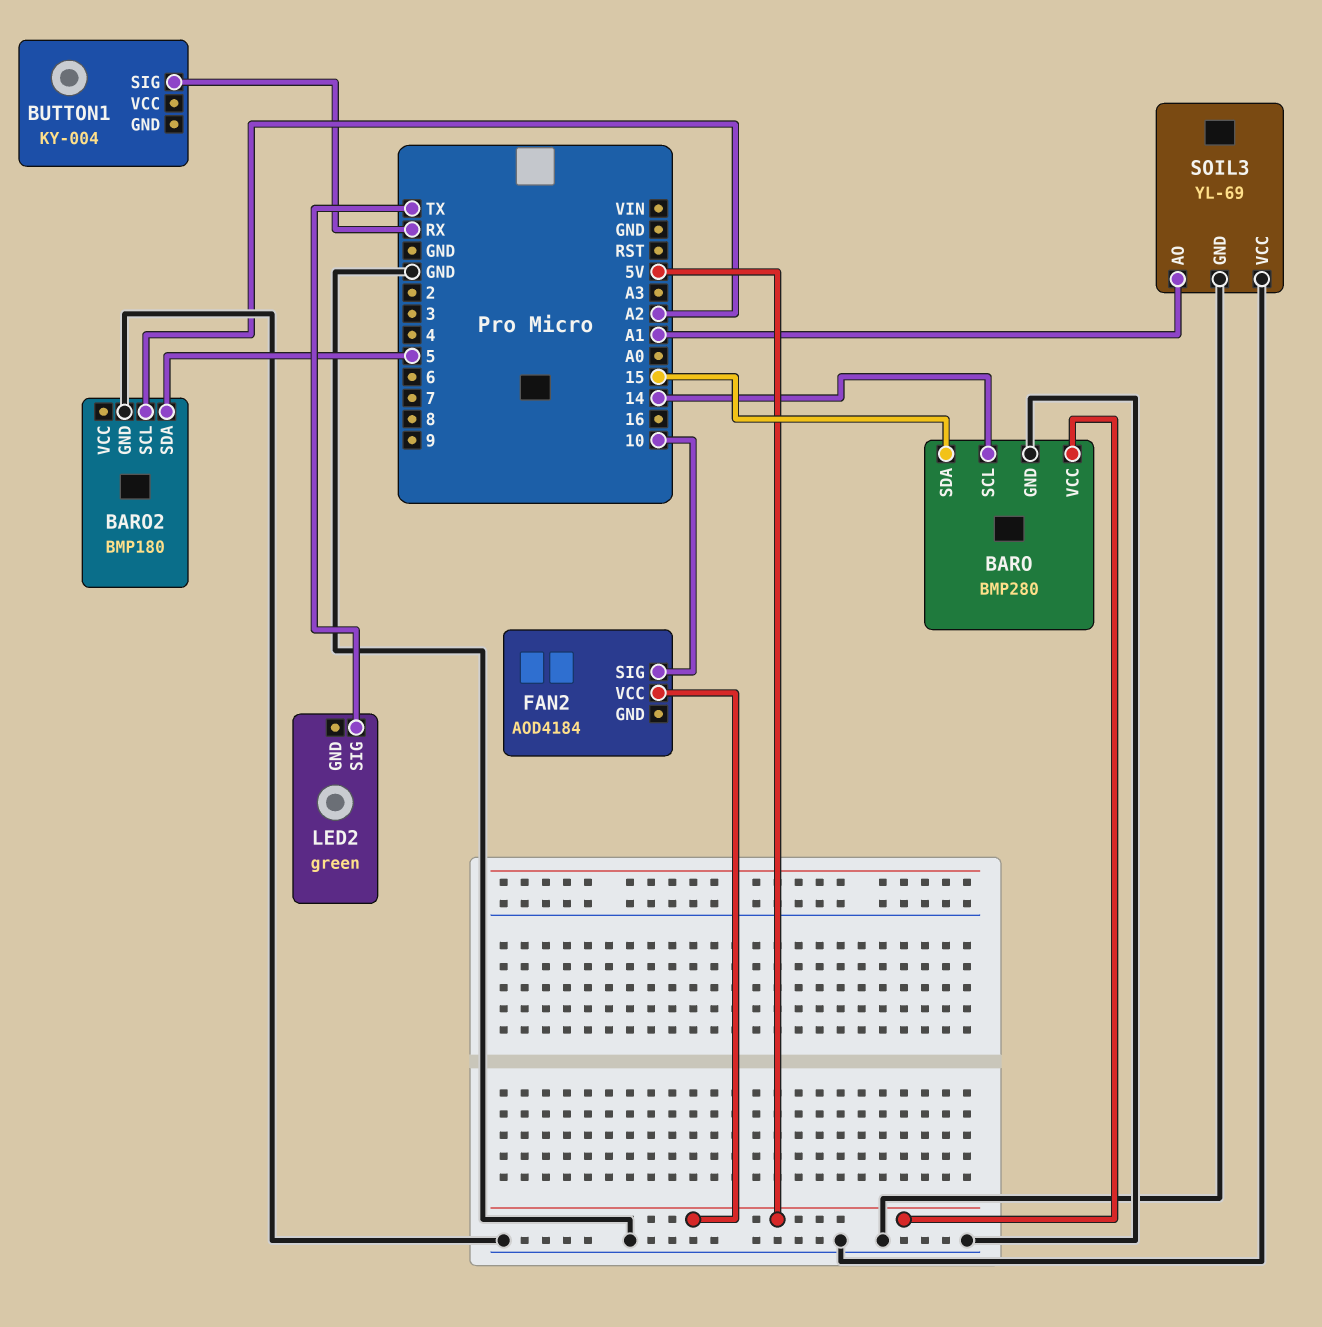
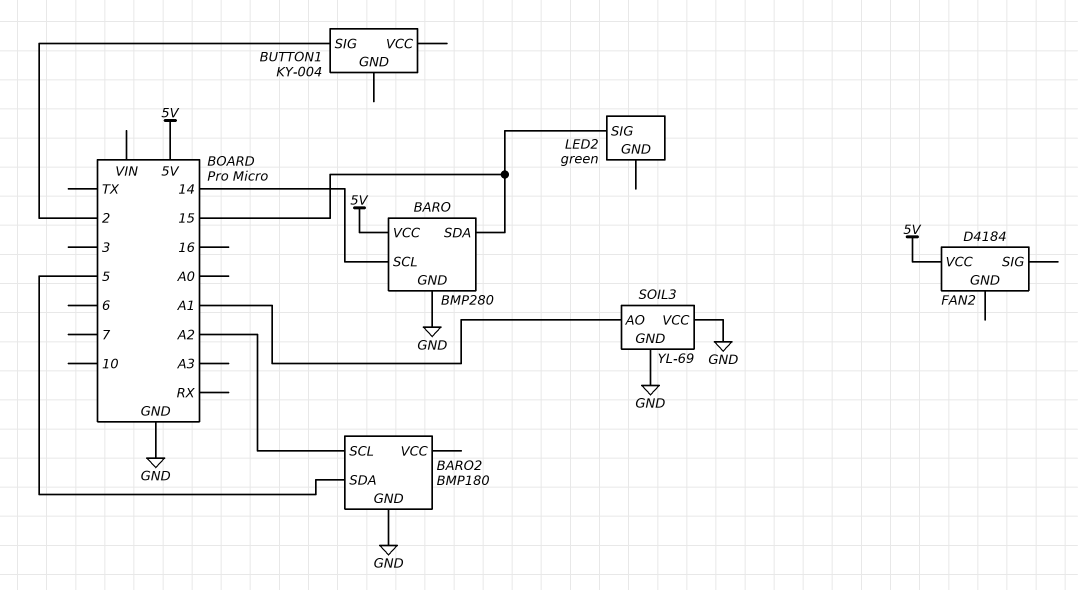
BUTTON1 pin SIG: RX -> 2
FAN2: AOD4184 -> D4184
FAN2 pin SIG: 10 -> none
LED2 pin SIG: TX -> 15

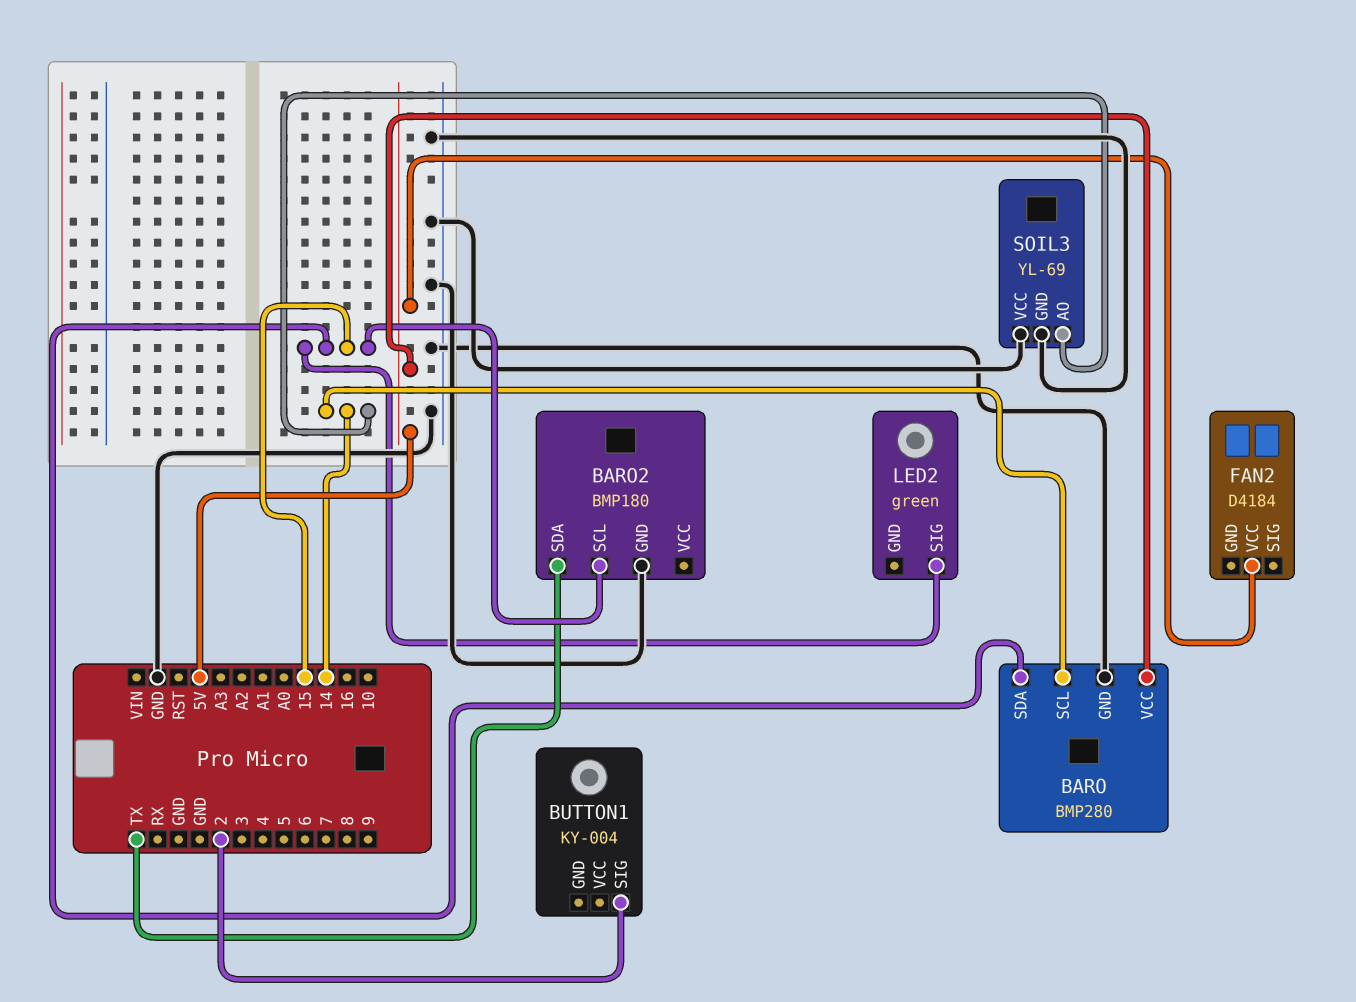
BARO2 pin SCL: A2 -> 15
BARO2 pin SDA: 5 -> TX
SOIL3 pin AO: A1 -> 14

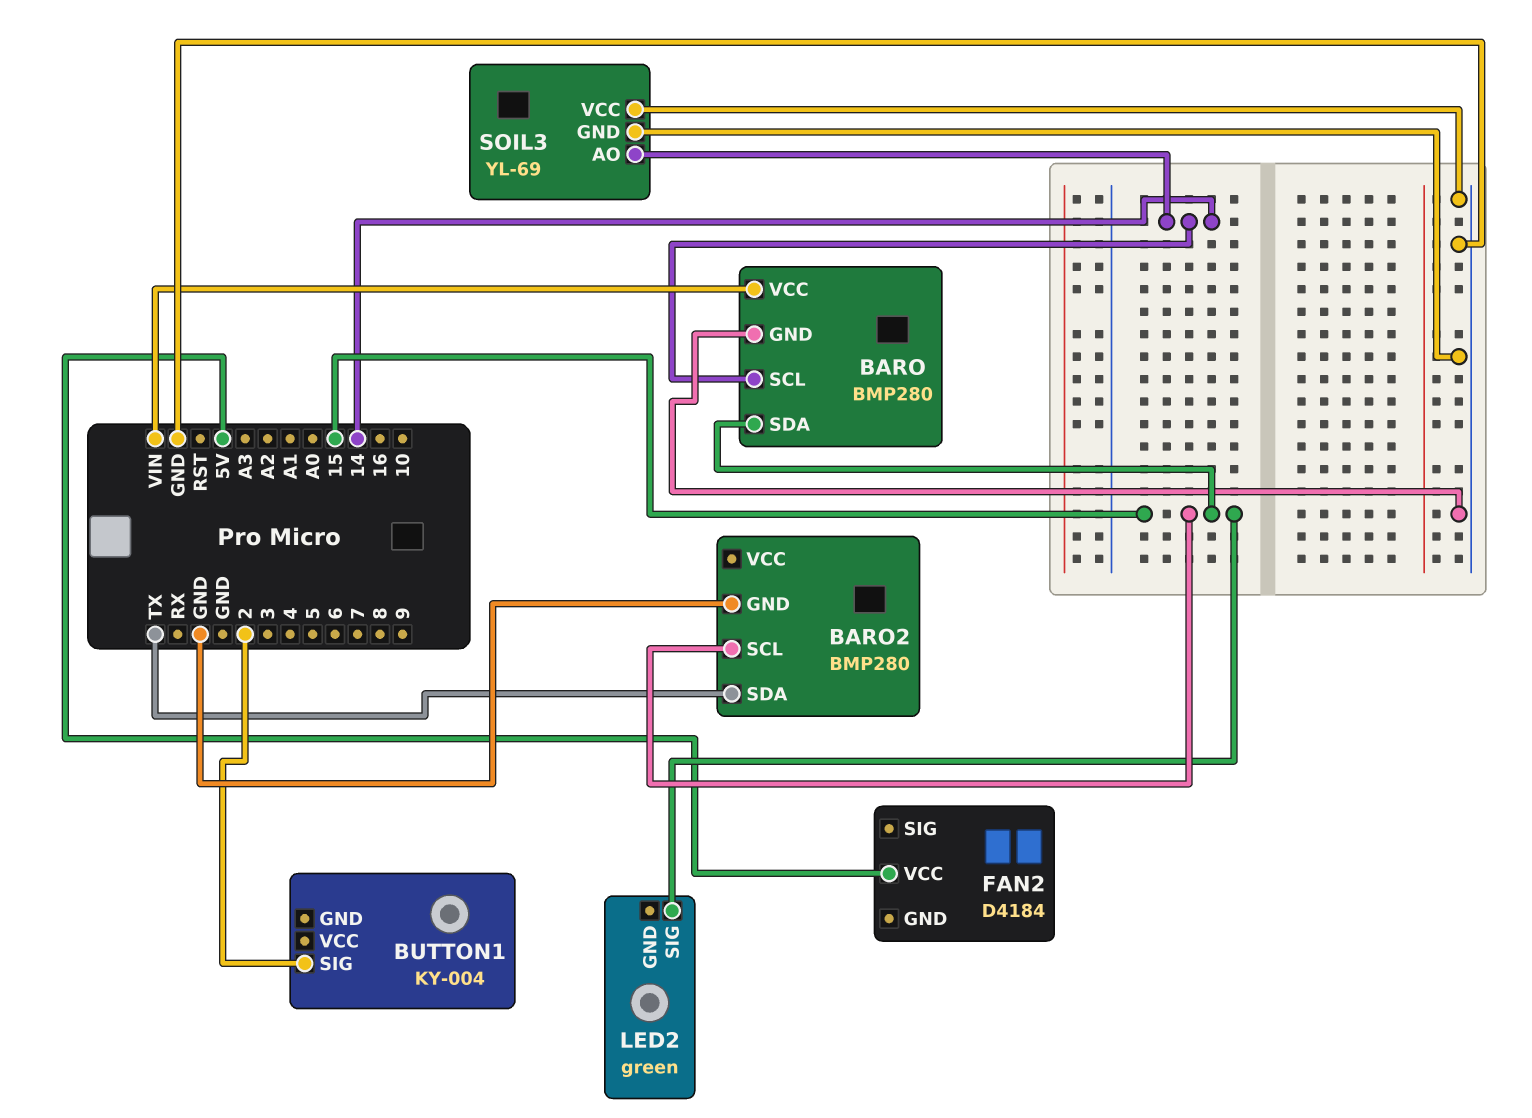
BARO pin VCC: 5V -> VIN
BARO2: BMP180 -> BMP280

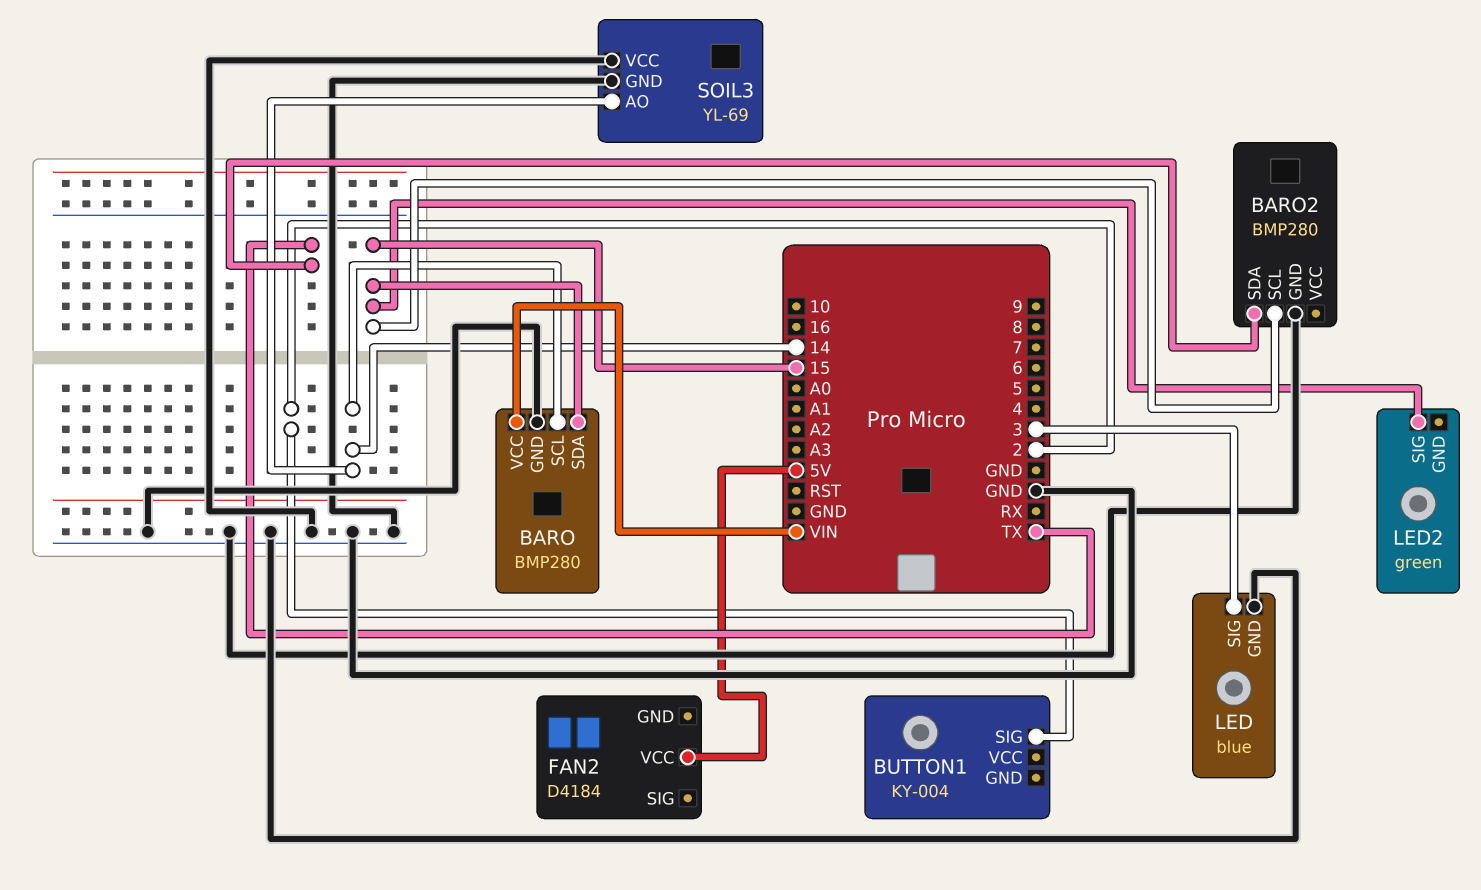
LED: none -> blue
LED pin GND: none -> GND
LED pin SIG: none -> 3

